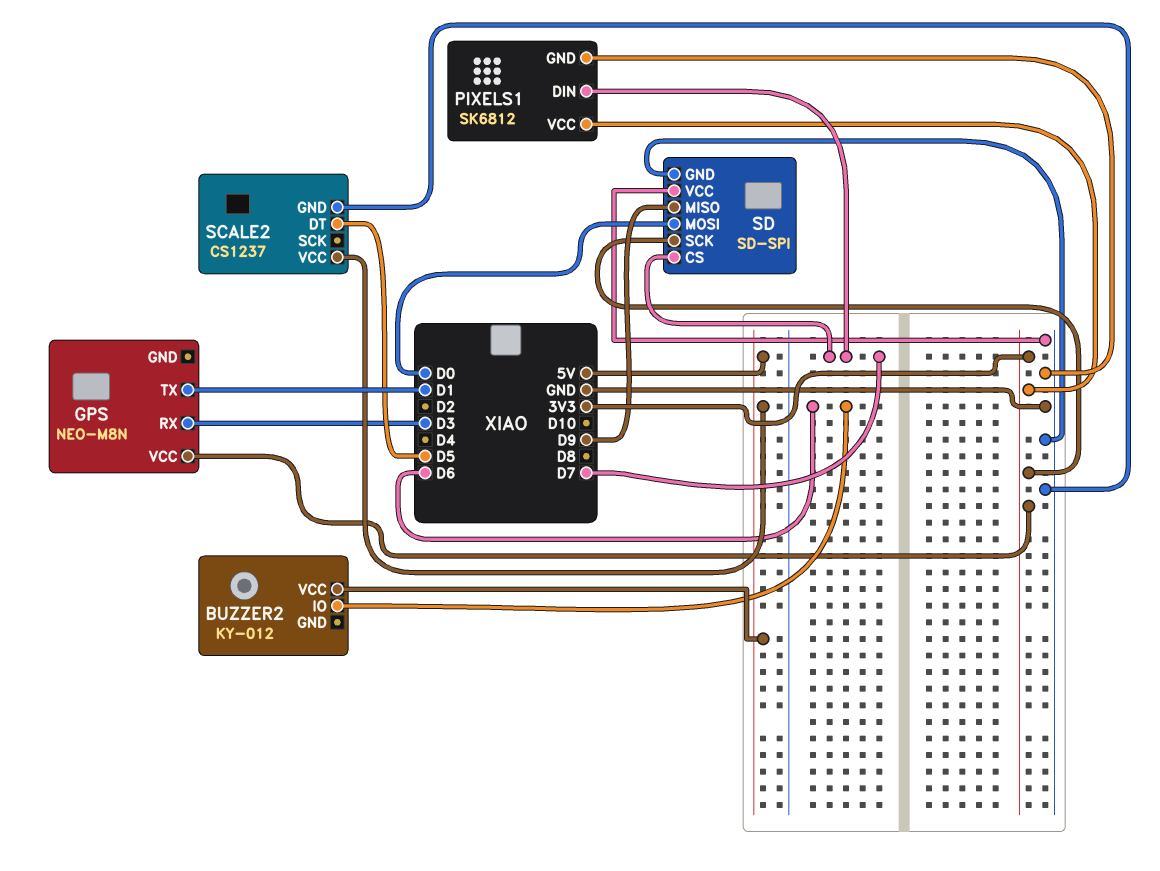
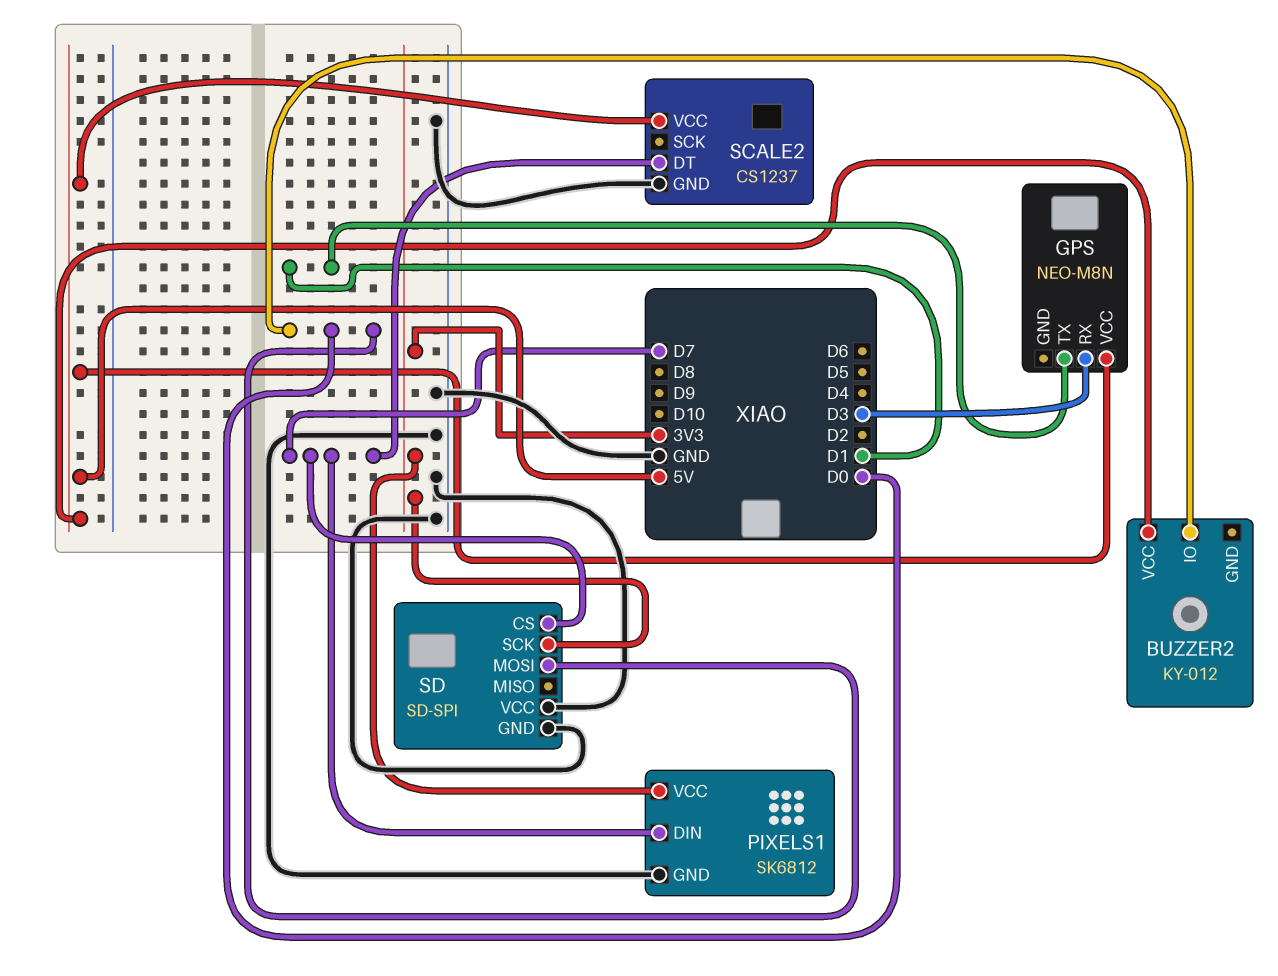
BUZZER2 pin IO: D6 -> D0
GPS pin VCC: 3V3 -> 5V
SCALE2 pin DT: D5 -> D7
SD pin MISO: D9 -> none

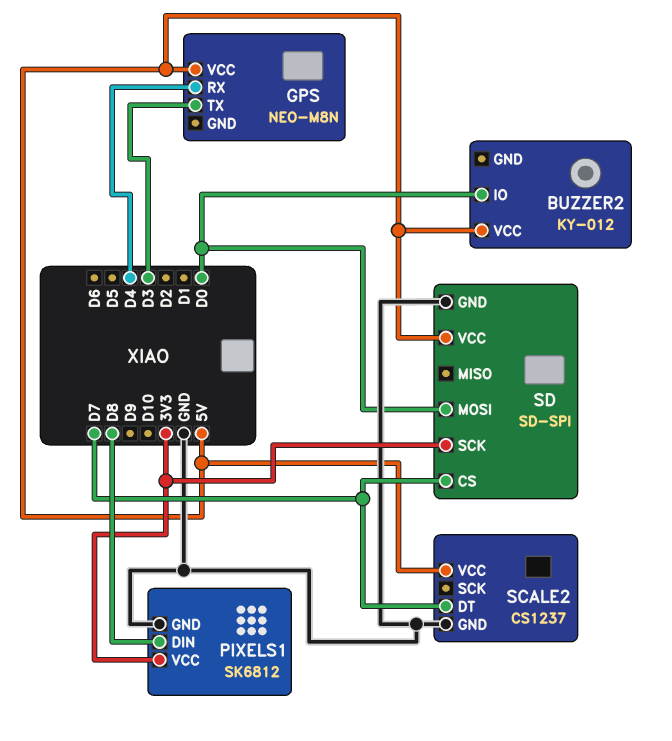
GPS pin RX: D3 -> D4
GPS pin TX: D1 -> D3
PIXELS1 pin DIN: D7 -> D8
SD pin VCC: GND -> 5V

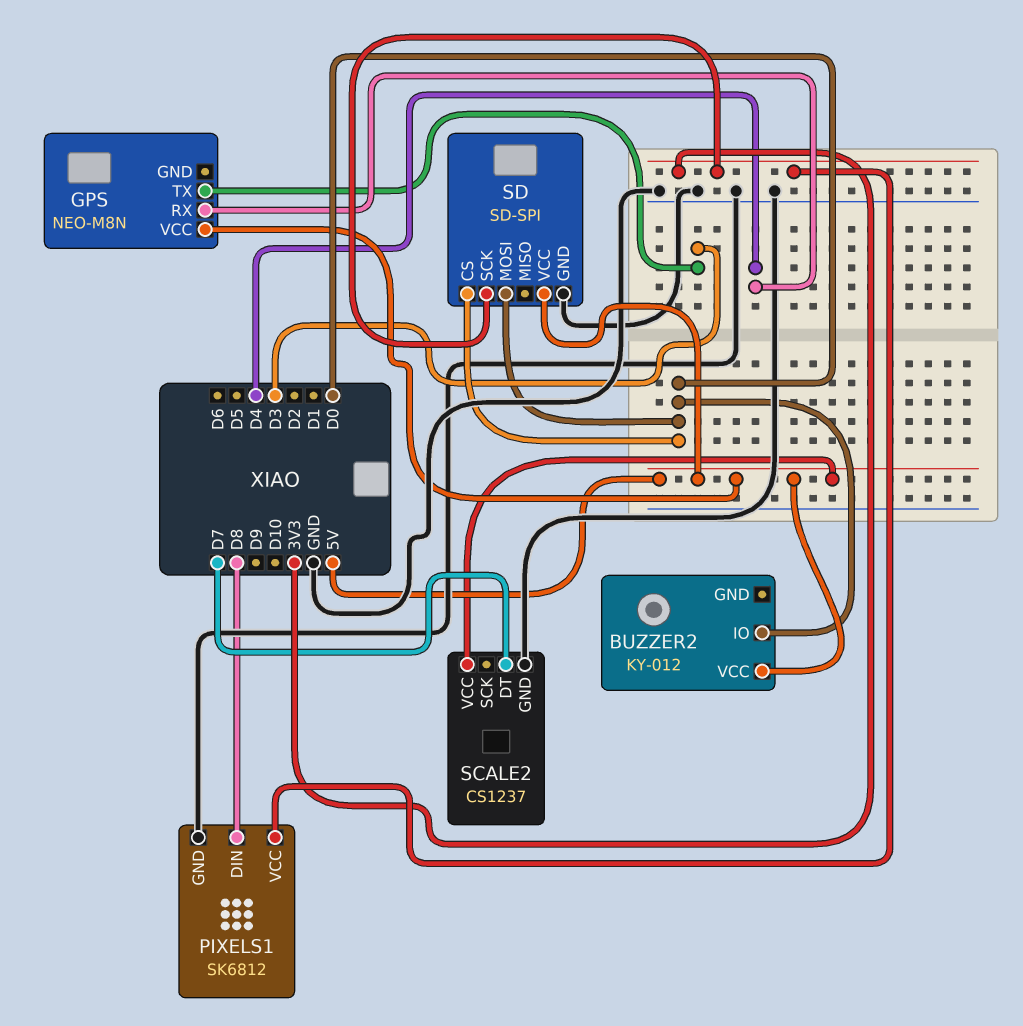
SD pin CS: D7 -> D0

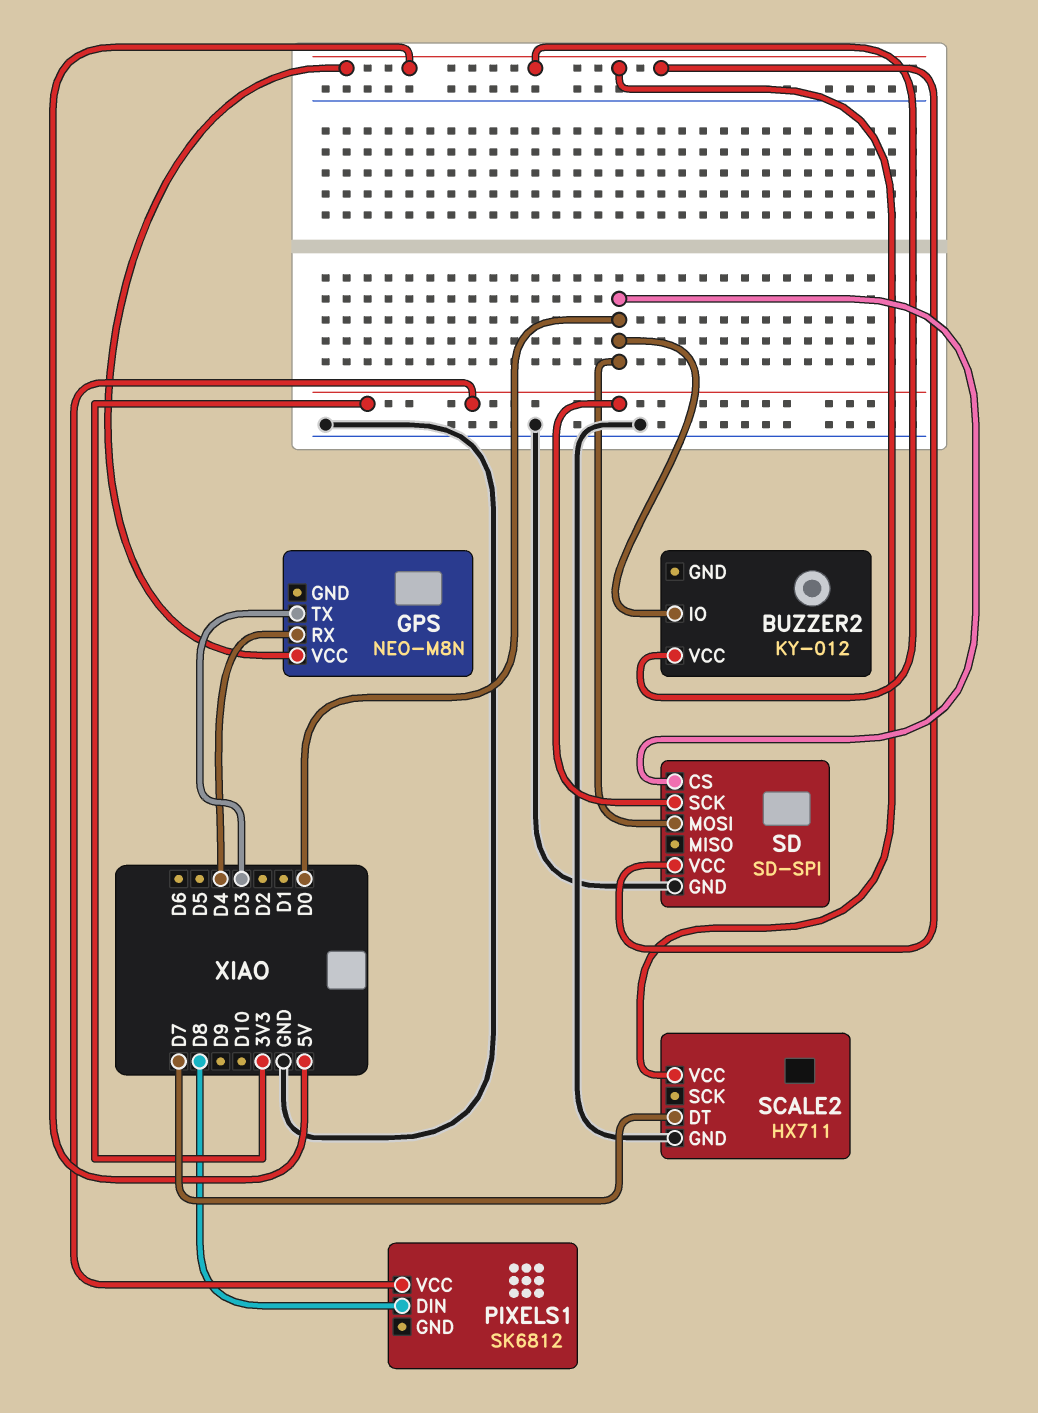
PIXELS1 pin GND: GND -> none
SCALE2: CS1237 -> HX711

